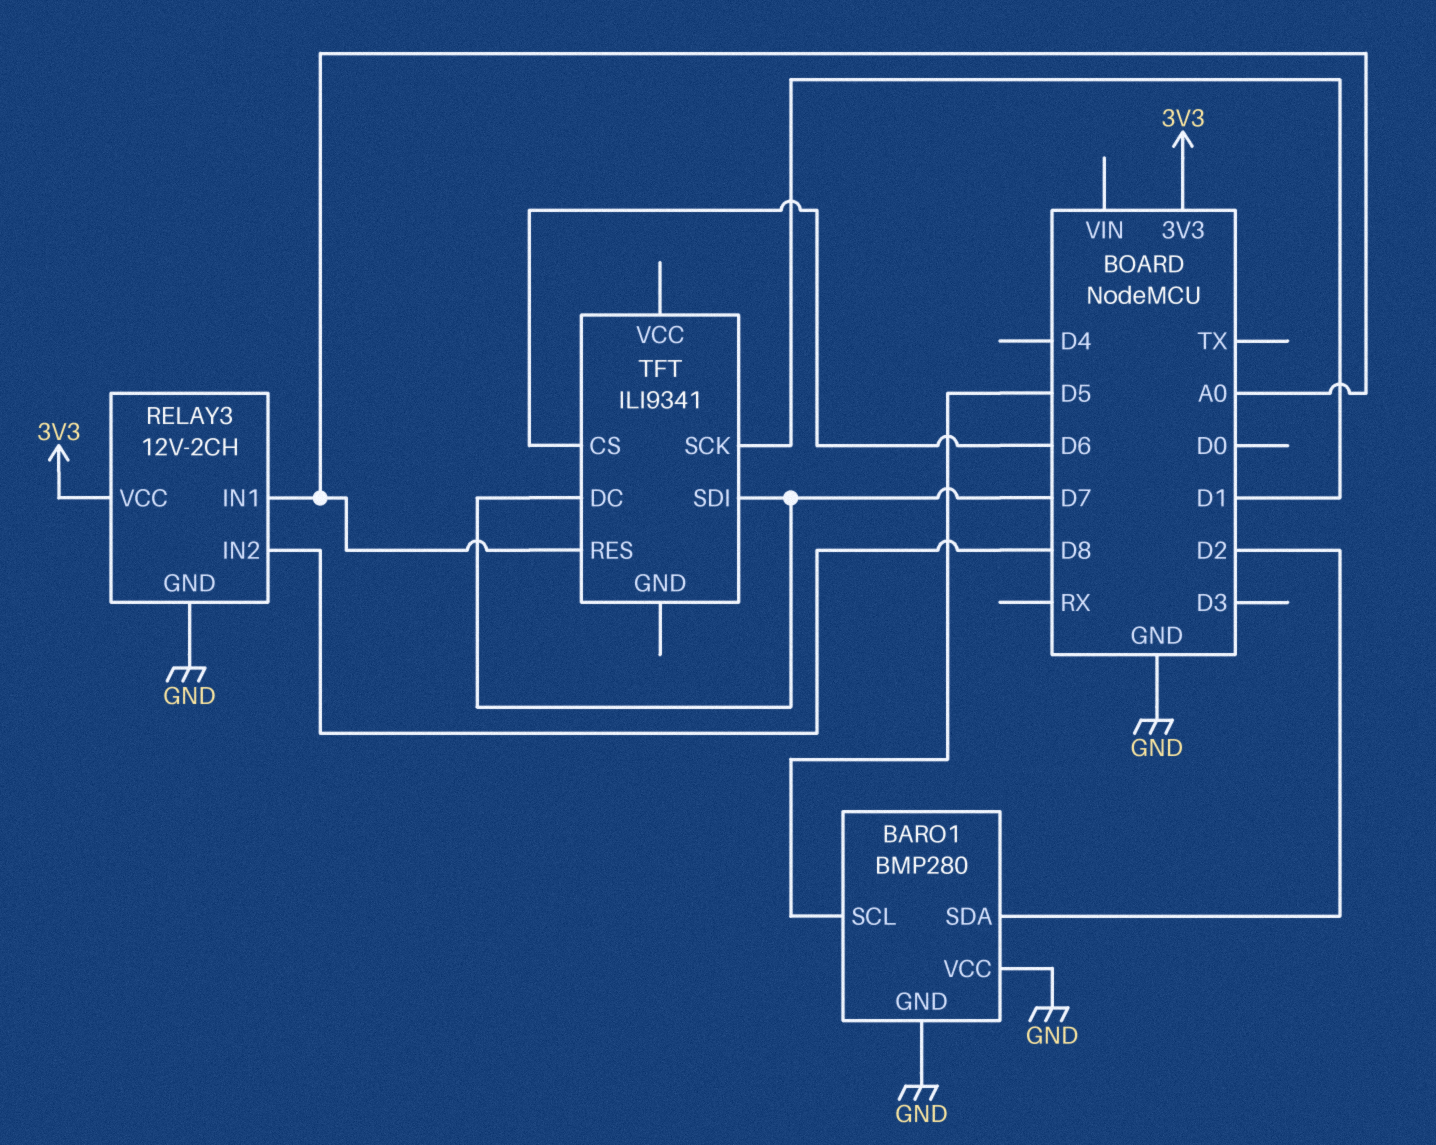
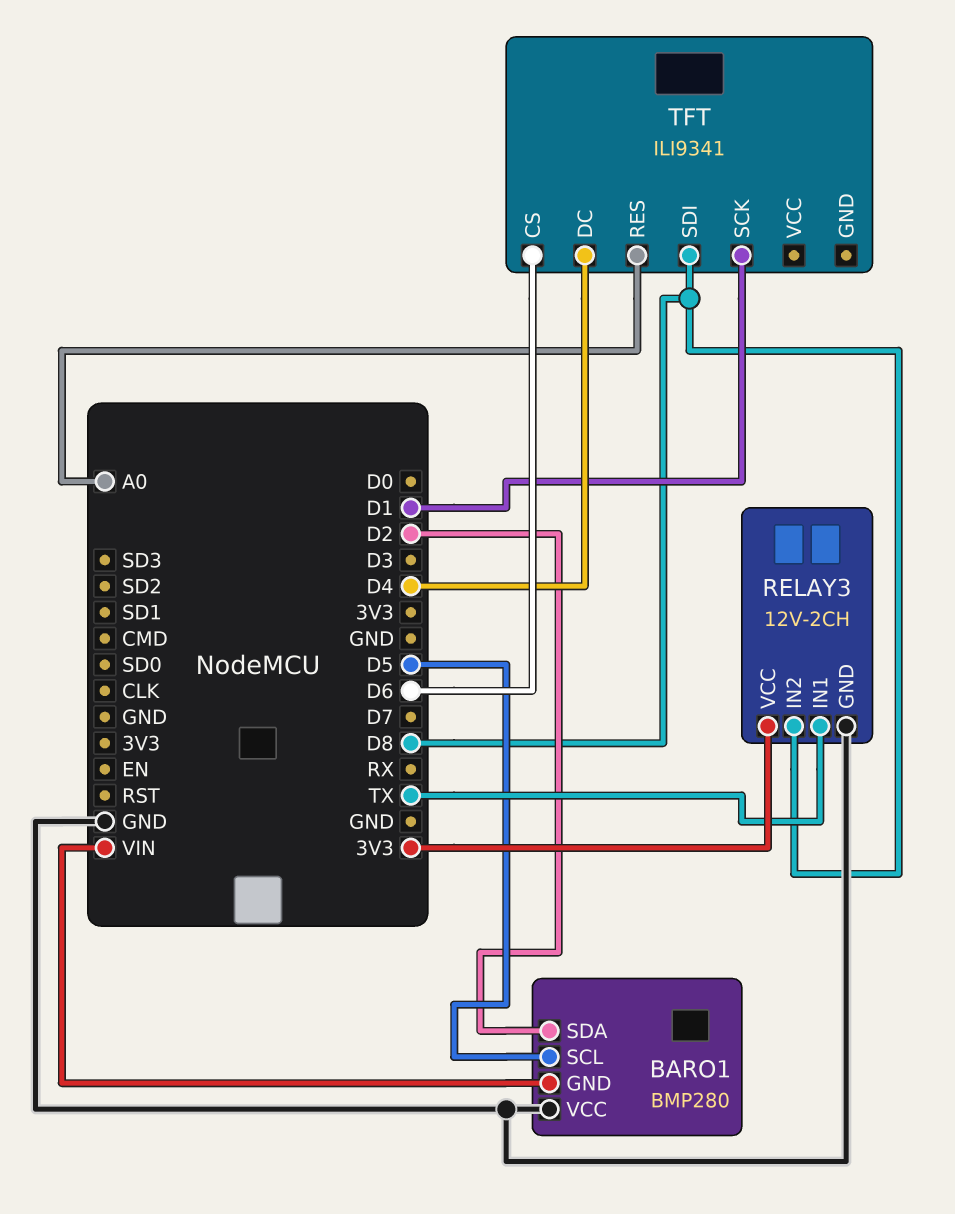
BARO1 pin GND: GND -> VIN
RELAY3 pin IN1: A0 -> TX
TFT pin DC: D7 -> D4
TFT pin SDI: D7 -> D8

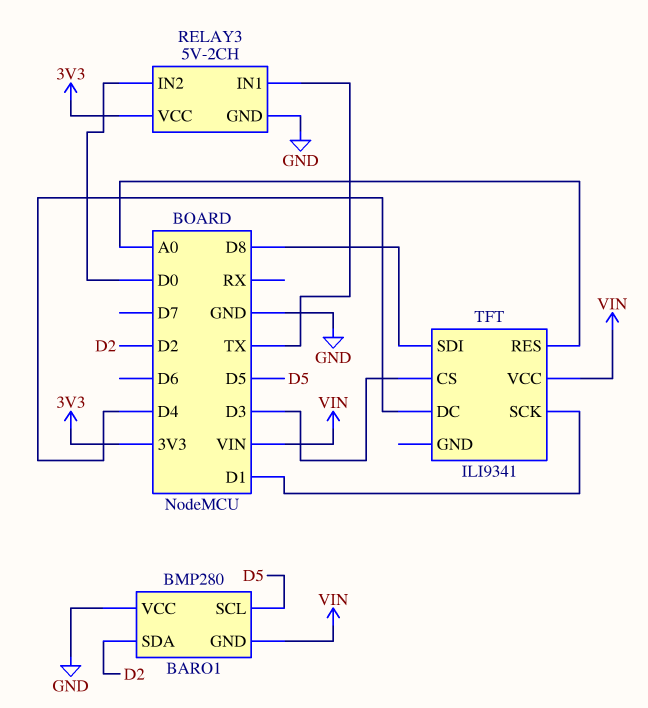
RELAY3: 12V-2CH -> 5V-2CH
RELAY3 pin IN2: D8 -> D0
TFT pin CS: D6 -> D3
TFT pin VCC: none -> VIN

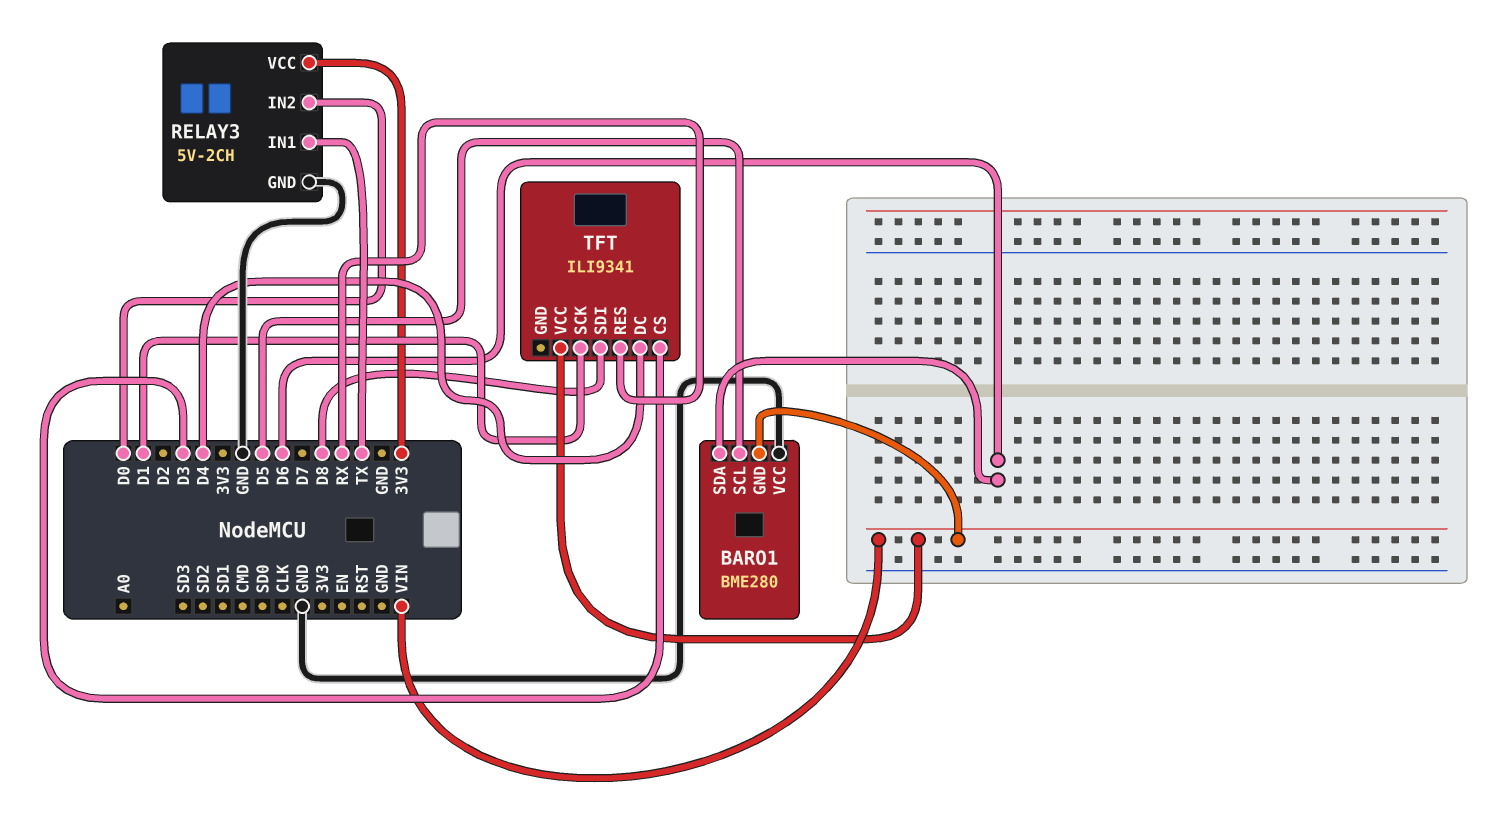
BARO1: BMP280 -> BME280
BARO1 pin SDA: D2 -> D6
TFT pin RES: A0 -> RX

